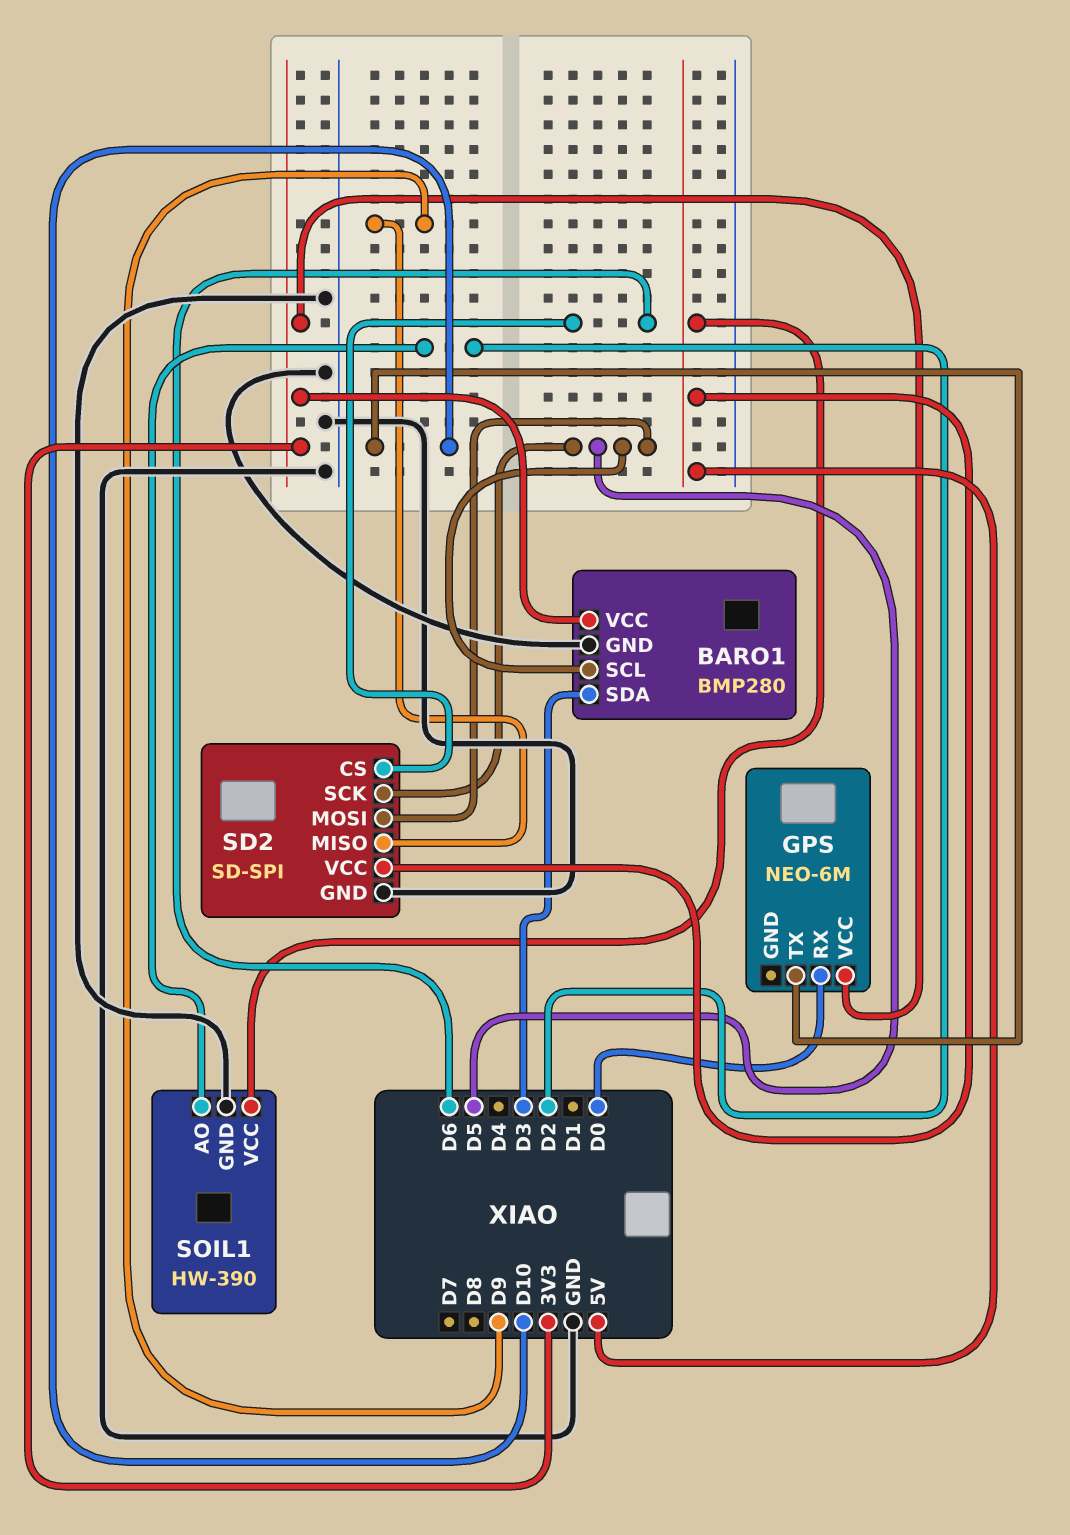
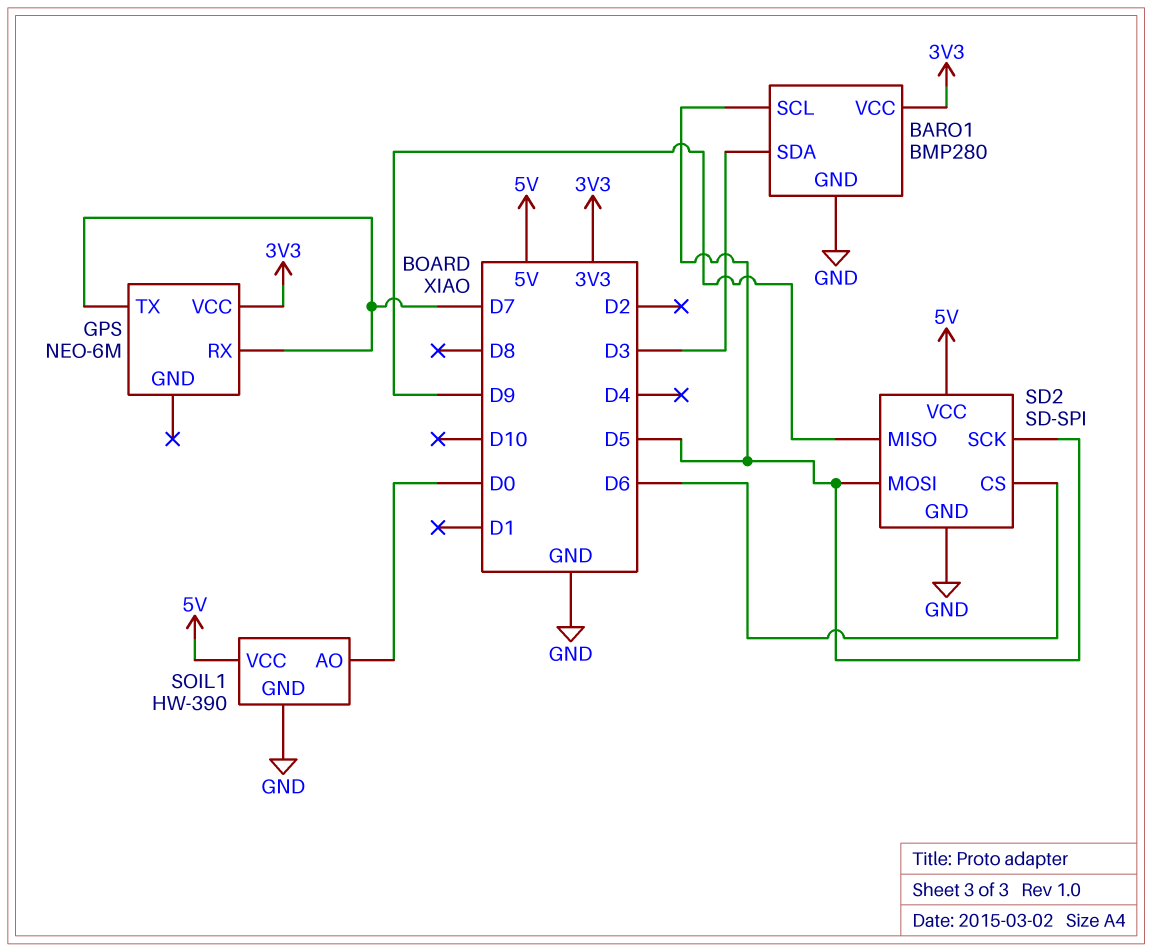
GPS pin RX: D0 -> D7
GPS pin TX: D10 -> D7
SOIL1 pin AO: D2 -> D0

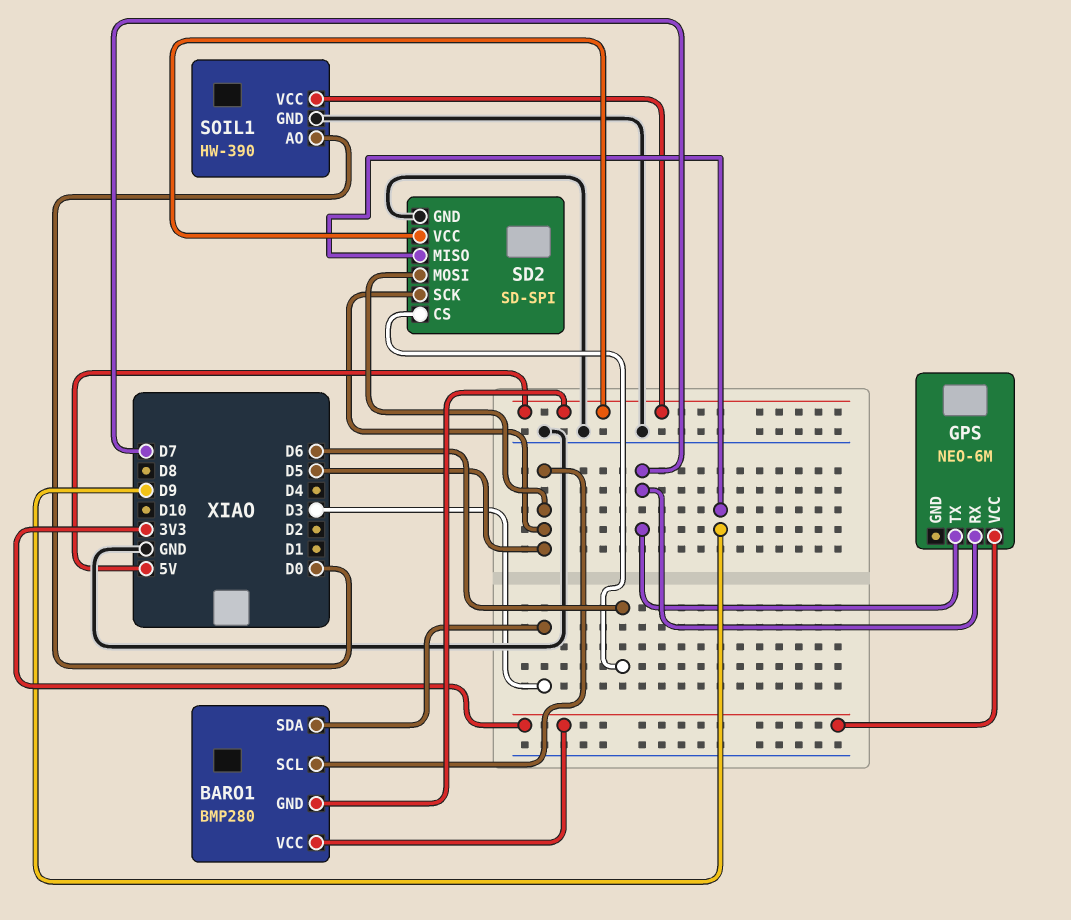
BARO1 pin GND: GND -> 5V

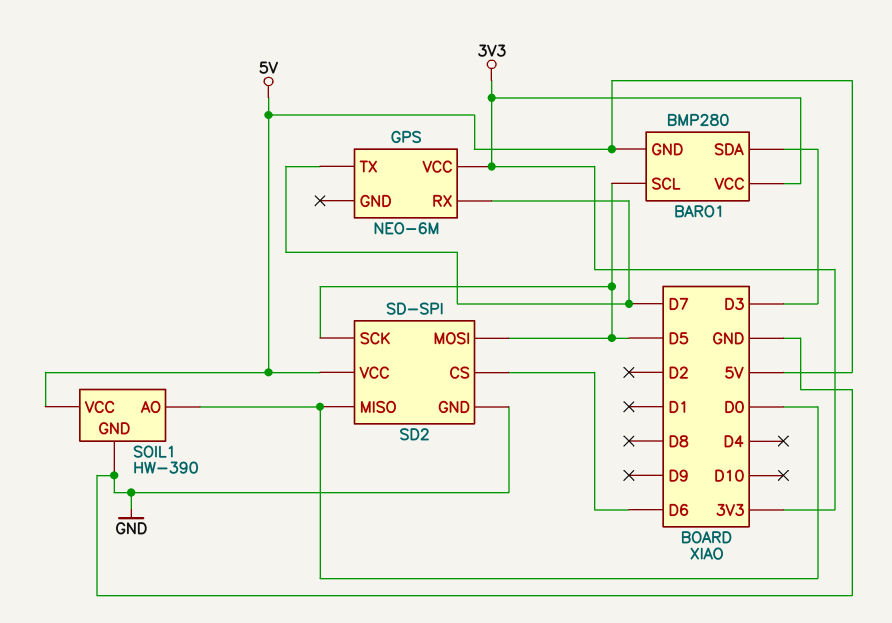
SD2 pin MISO: D9 -> D0

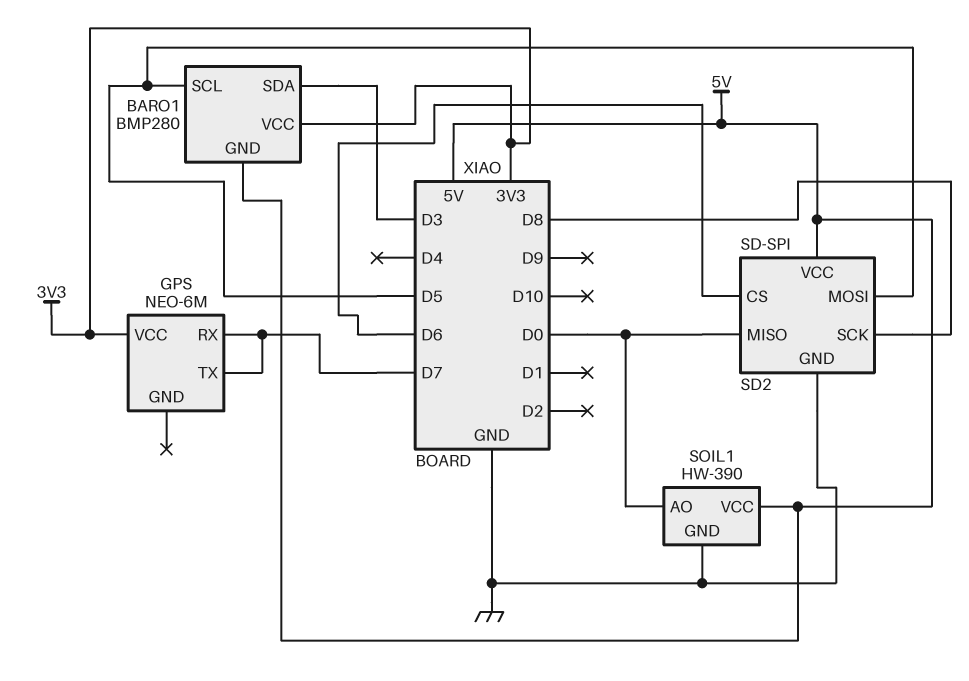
SD2 pin SCK: D5 -> D8

